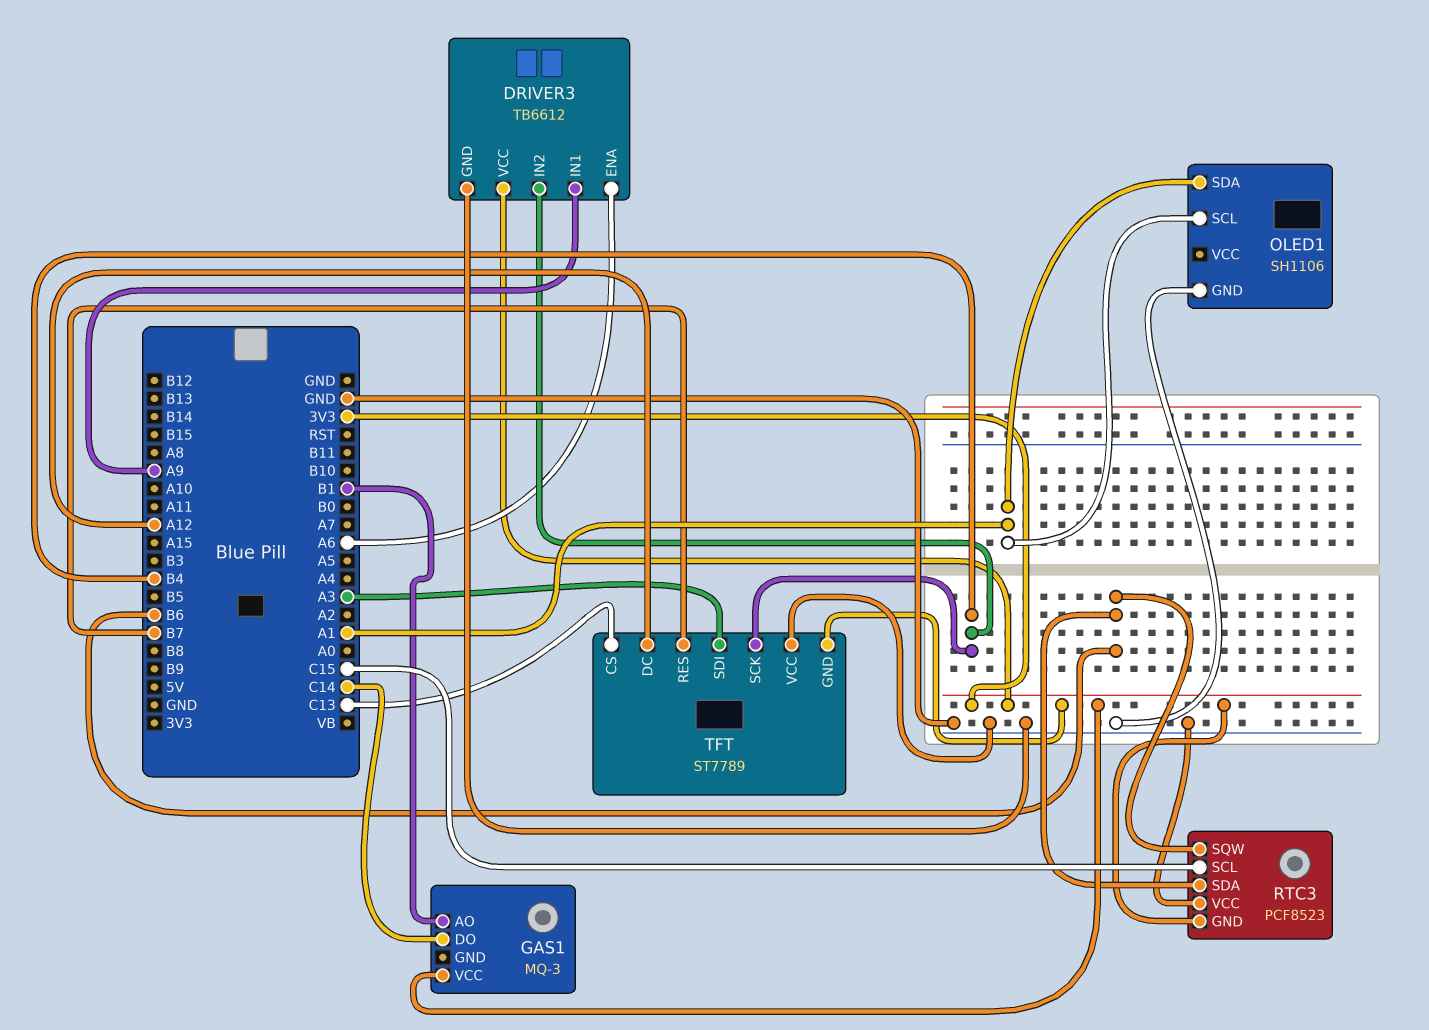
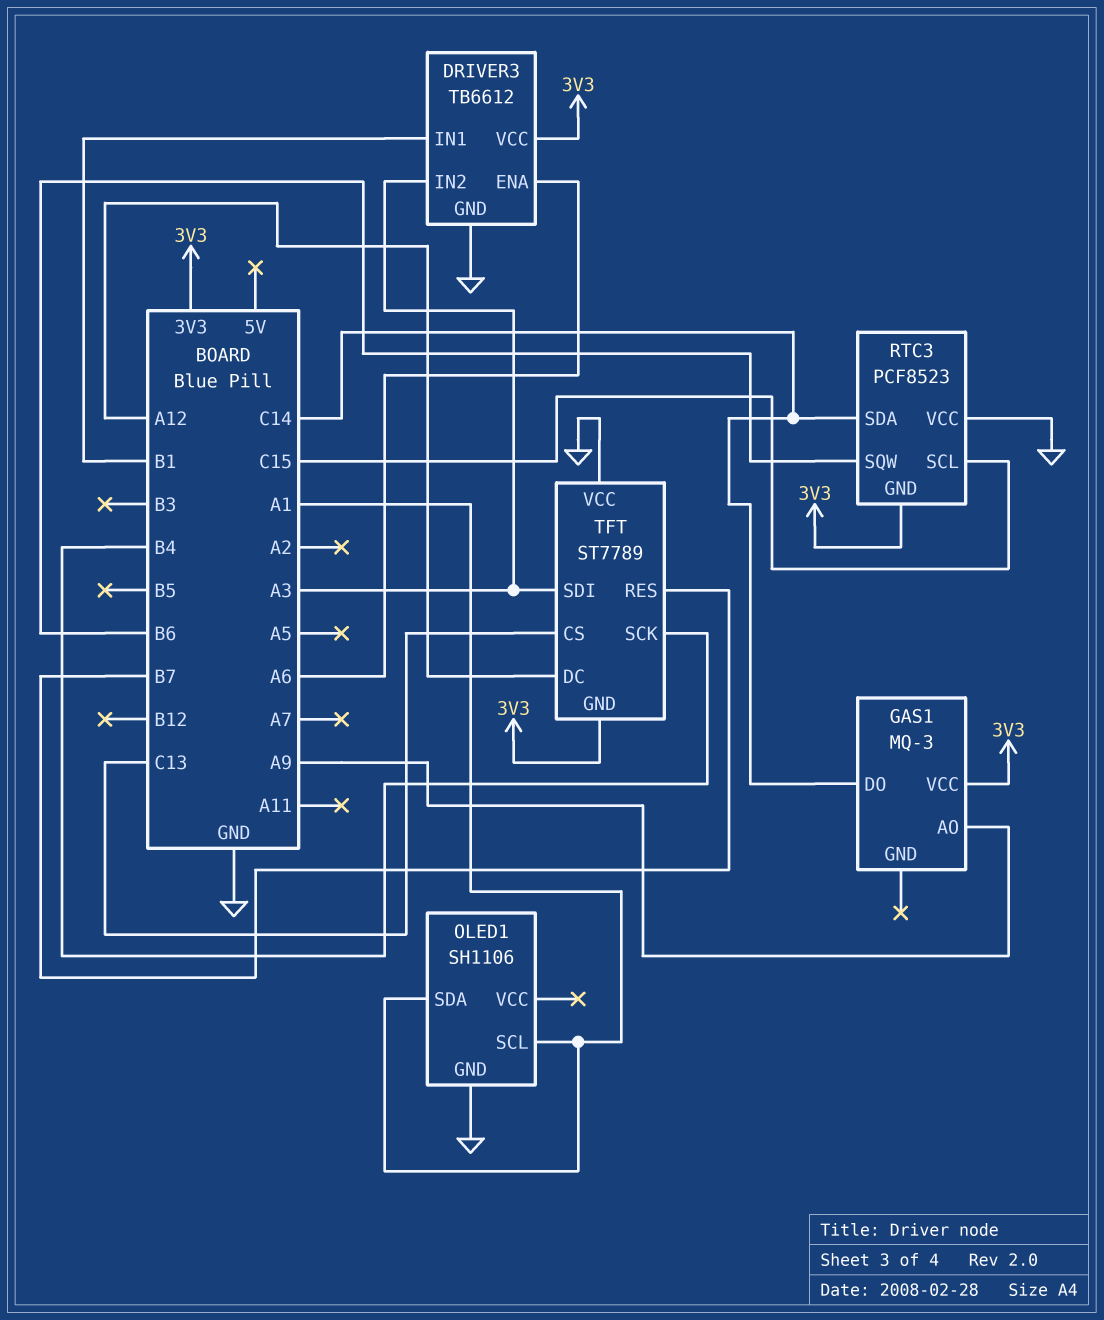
DRIVER3 pin IN1: A9 -> B1
DRIVER3 pin IN2: B4 -> A3
GAS1 pin AO: B1 -> A9
RTC3 pin SDA: B6 -> C14

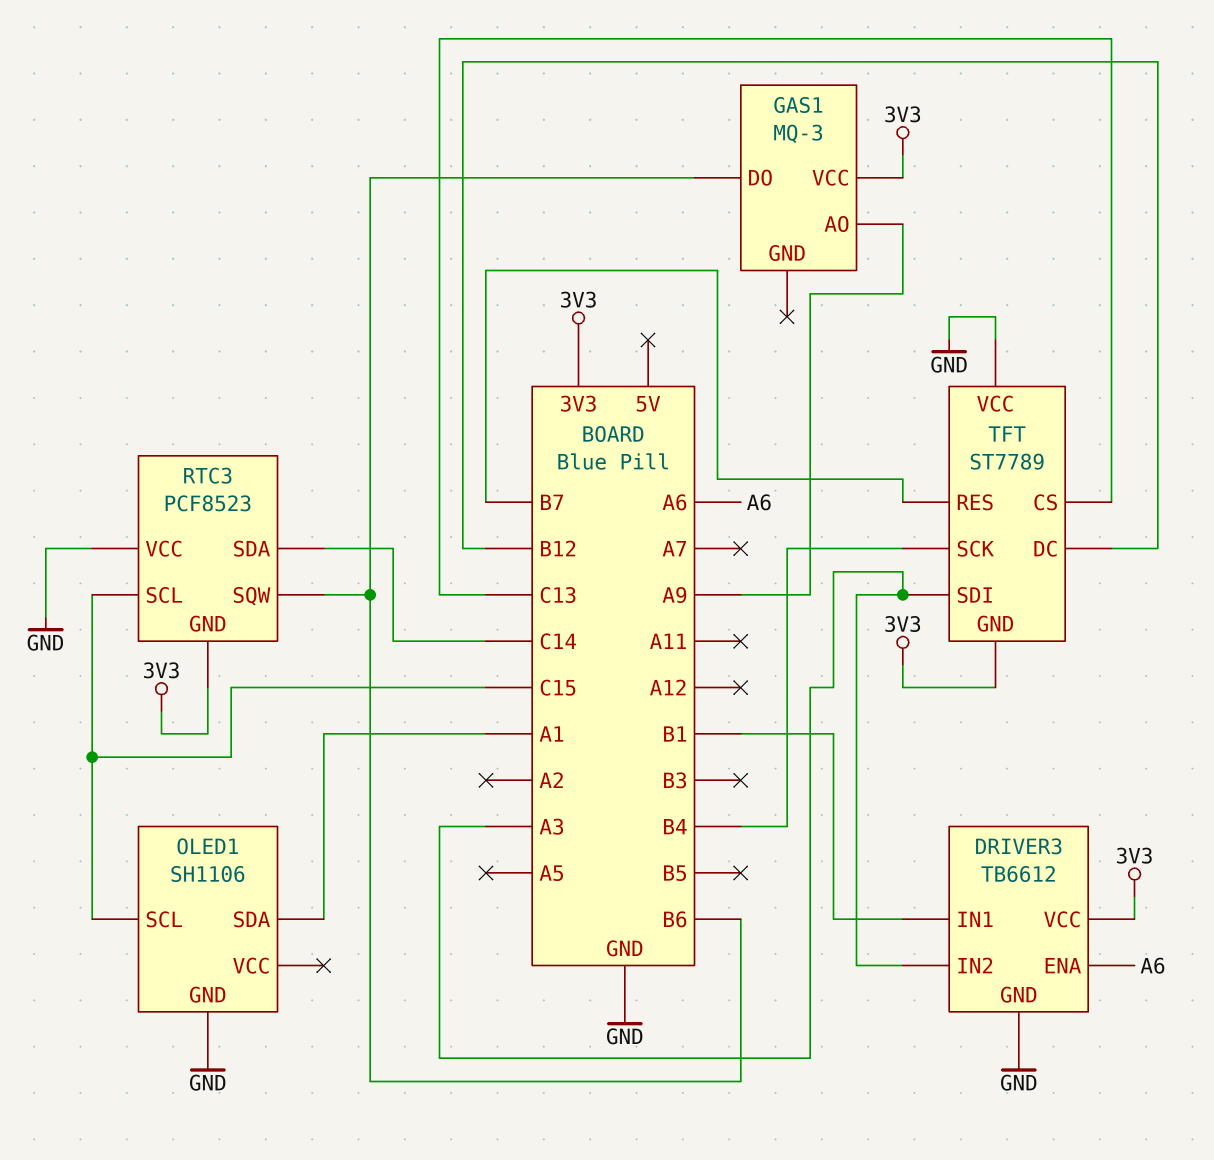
GAS1 pin DO: C14 -> B6
OLED1 pin SCL: A1 -> C15
TFT pin DC: A12 -> B12

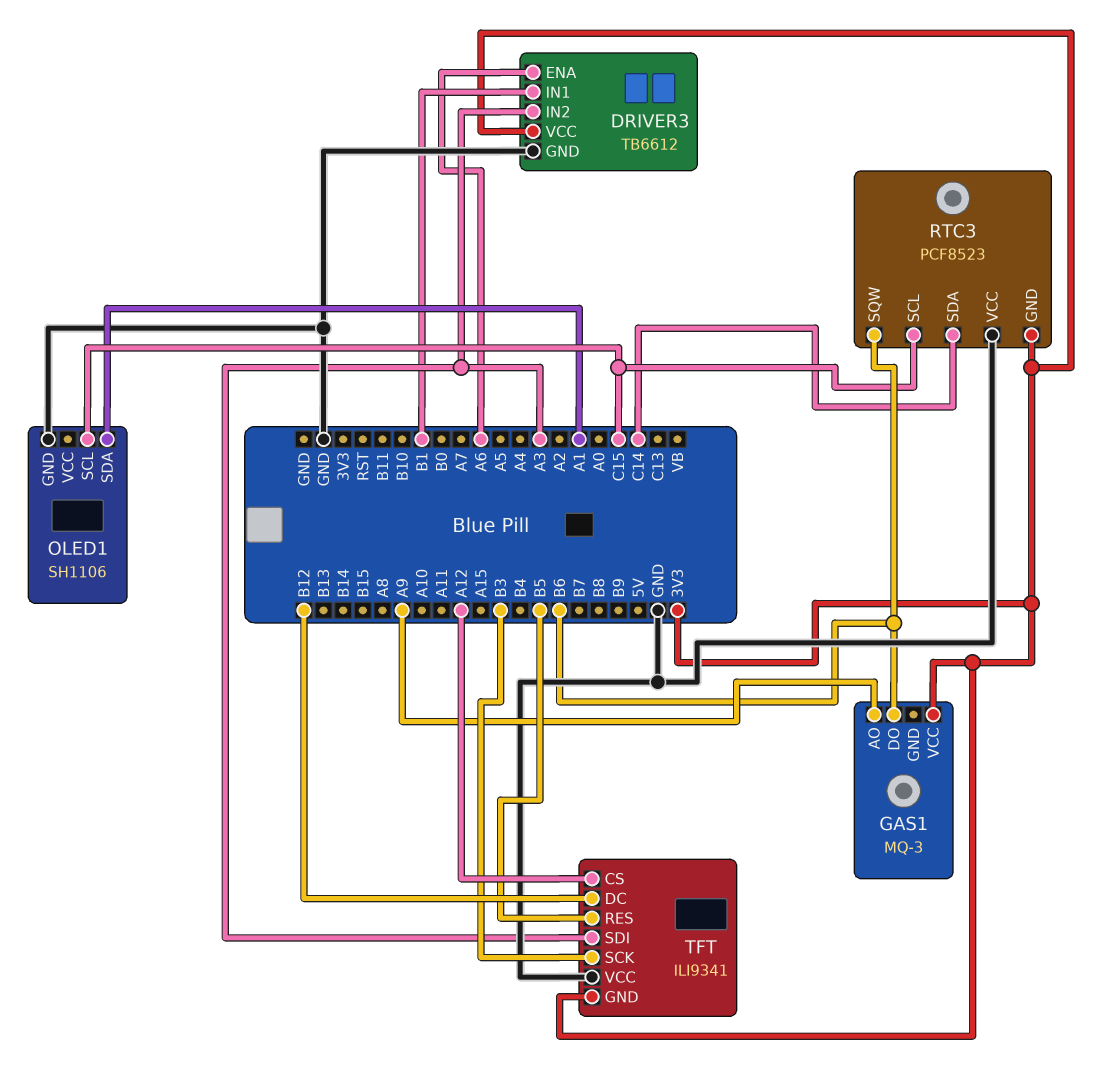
TFT: ST7789 -> ILI9341
TFT pin CS: C13 -> A12
TFT pin RES: B7 -> B5
TFT pin SCK: B4 -> B3

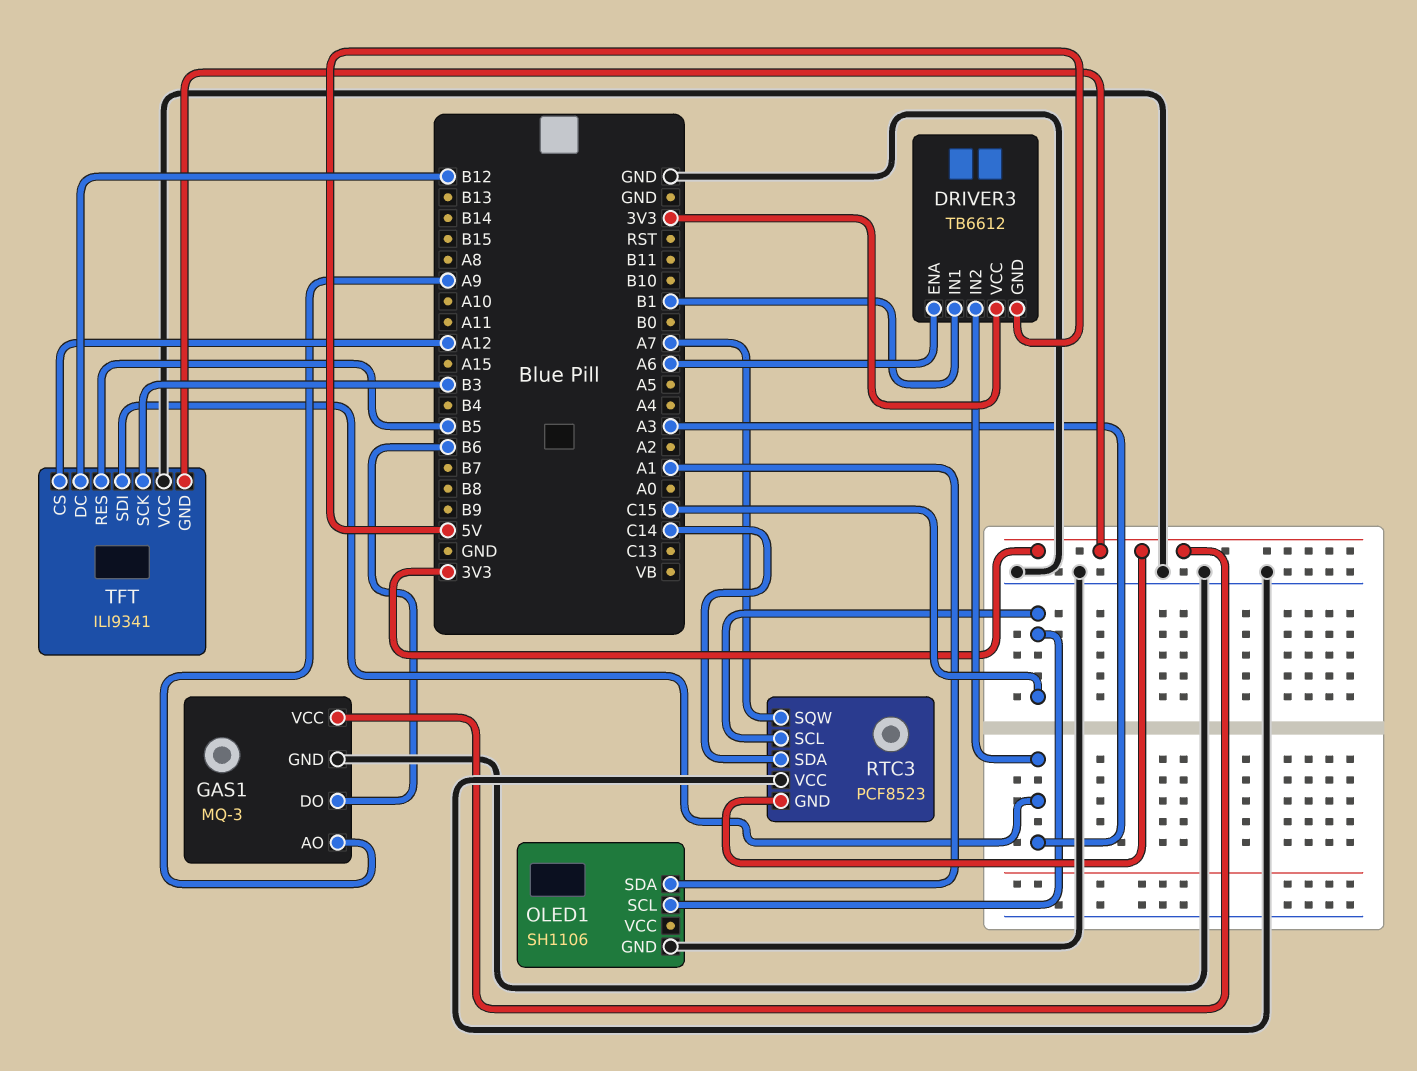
DRIVER3 pin GND: GND -> 5V
GAS1 pin GND: none -> GND
RTC3 pin SQW: B6 -> A7

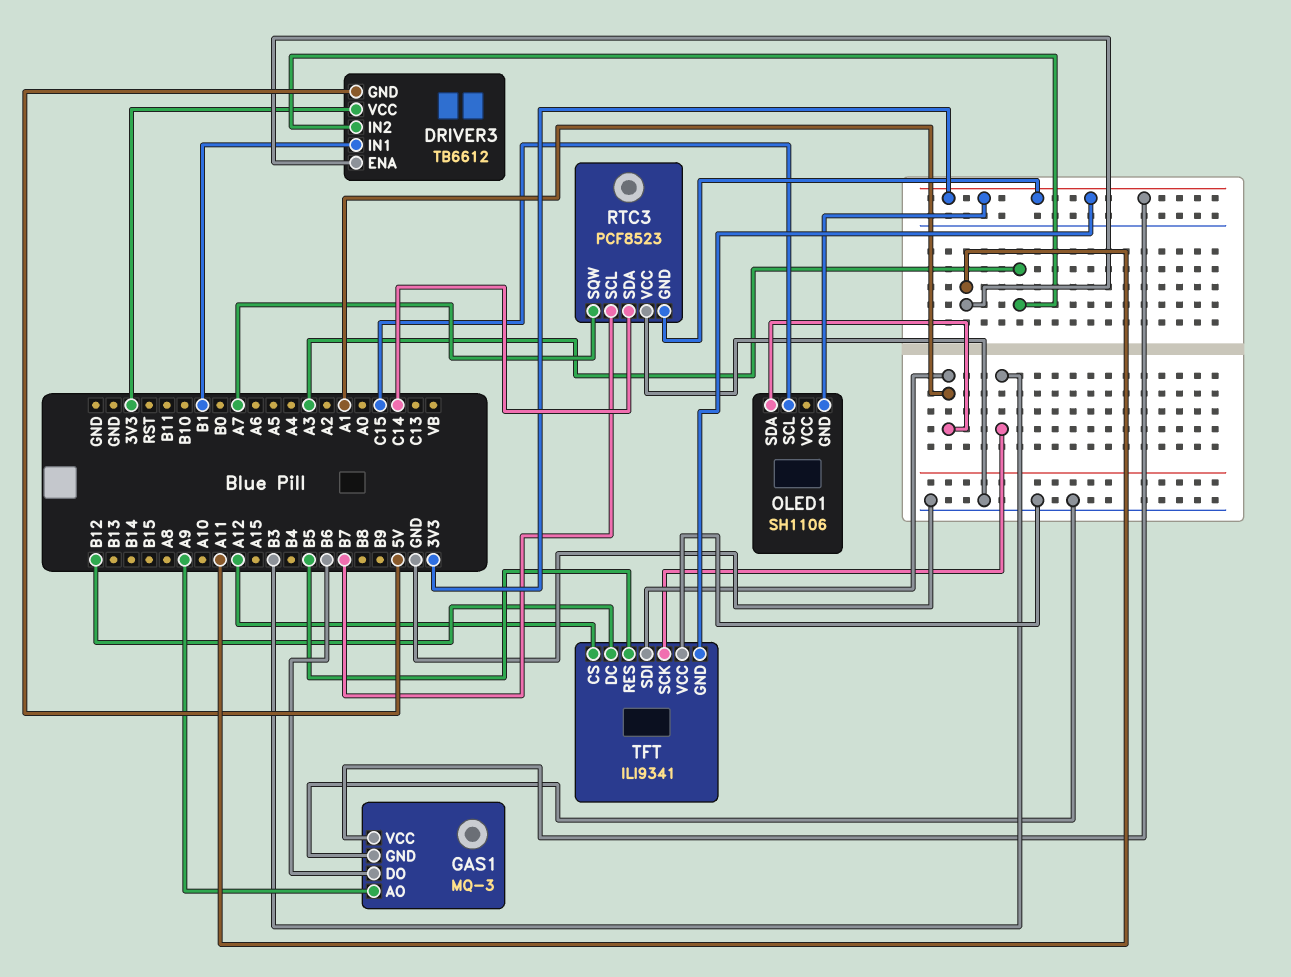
DRIVER3 pin ENA: A6 -> A11
OLED1 pin GND: GND -> 3V3
RTC3 pin SCL: C15 -> B7
TFT pin SDI: A3 -> A1

